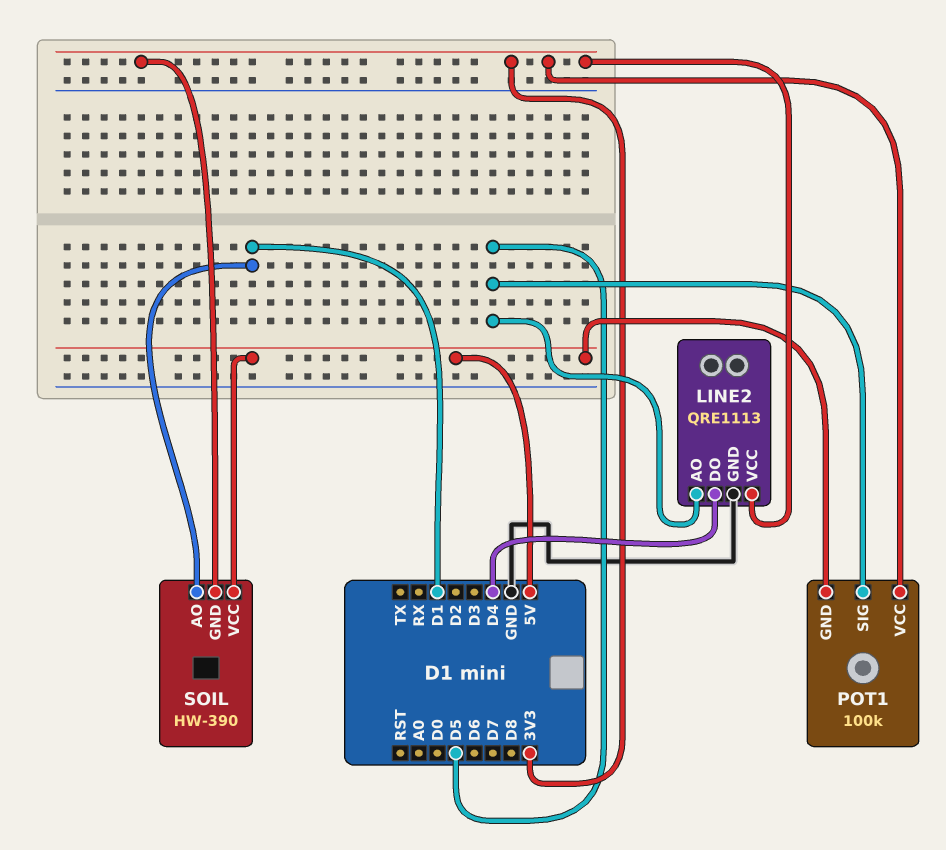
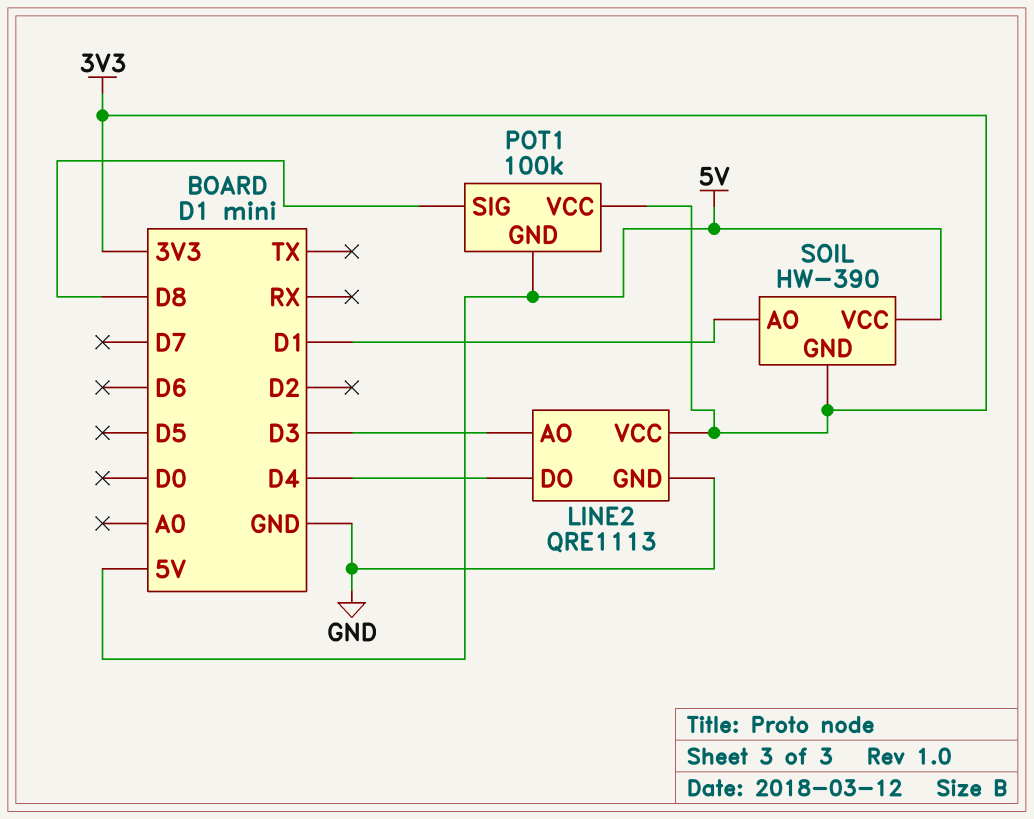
LINE2 pin AO: D5 -> D3
POT1 pin SIG: D5 -> D8

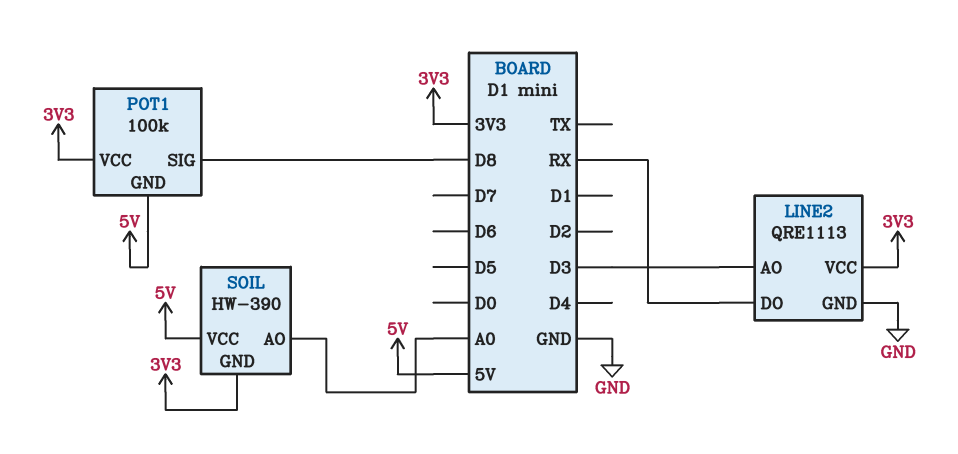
LINE2 pin DO: D4 -> RX
SOIL pin AO: D1 -> A0

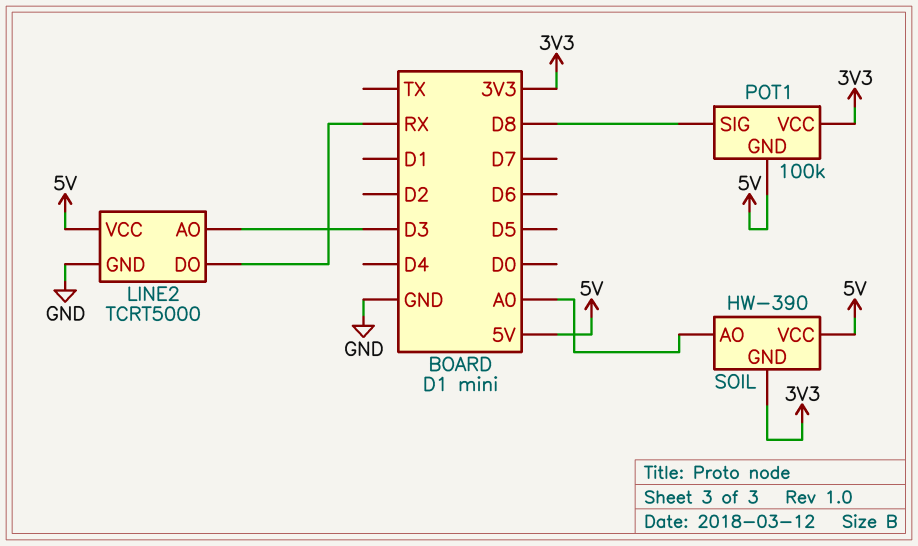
LINE2: QRE1113 -> TCRT5000
LINE2 pin VCC: 3V3 -> 5V

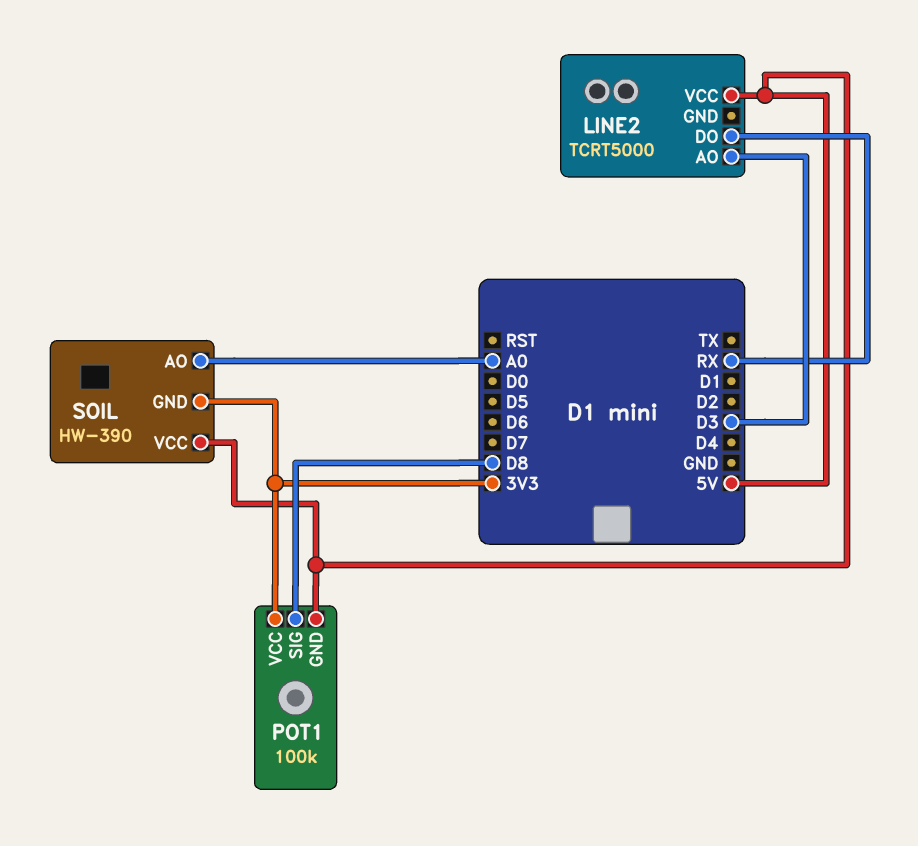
LINE2 pin GND: GND -> none

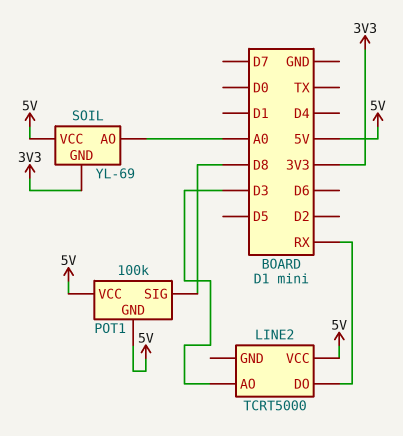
POT1 pin VCC: 3V3 -> 5V
SOIL: HW-390 -> YL-69

